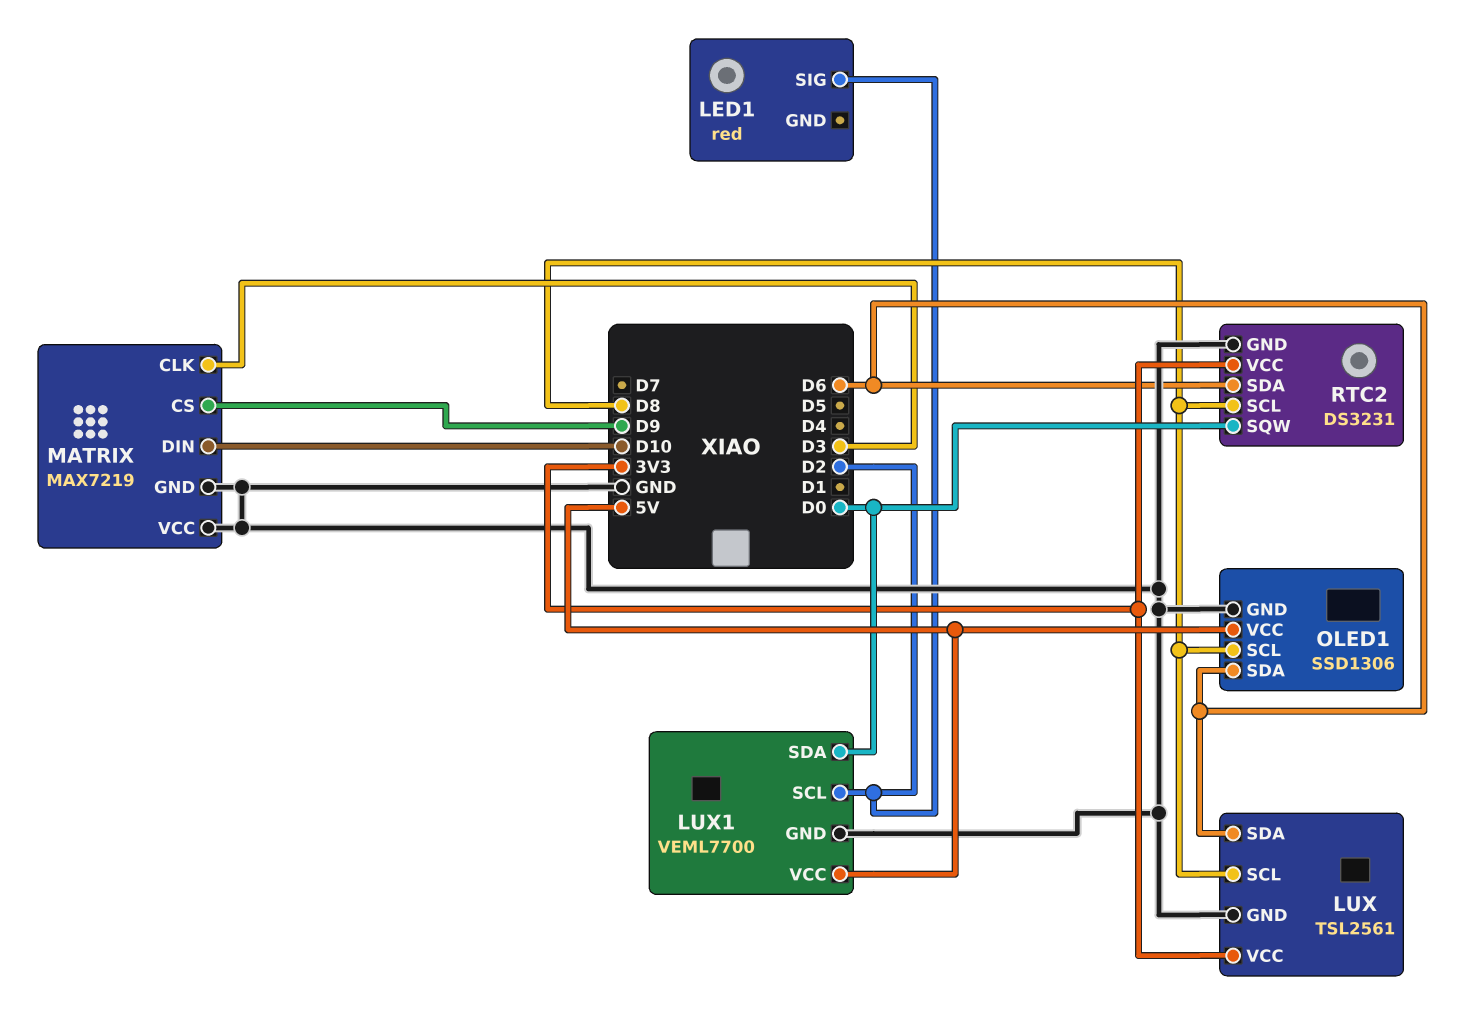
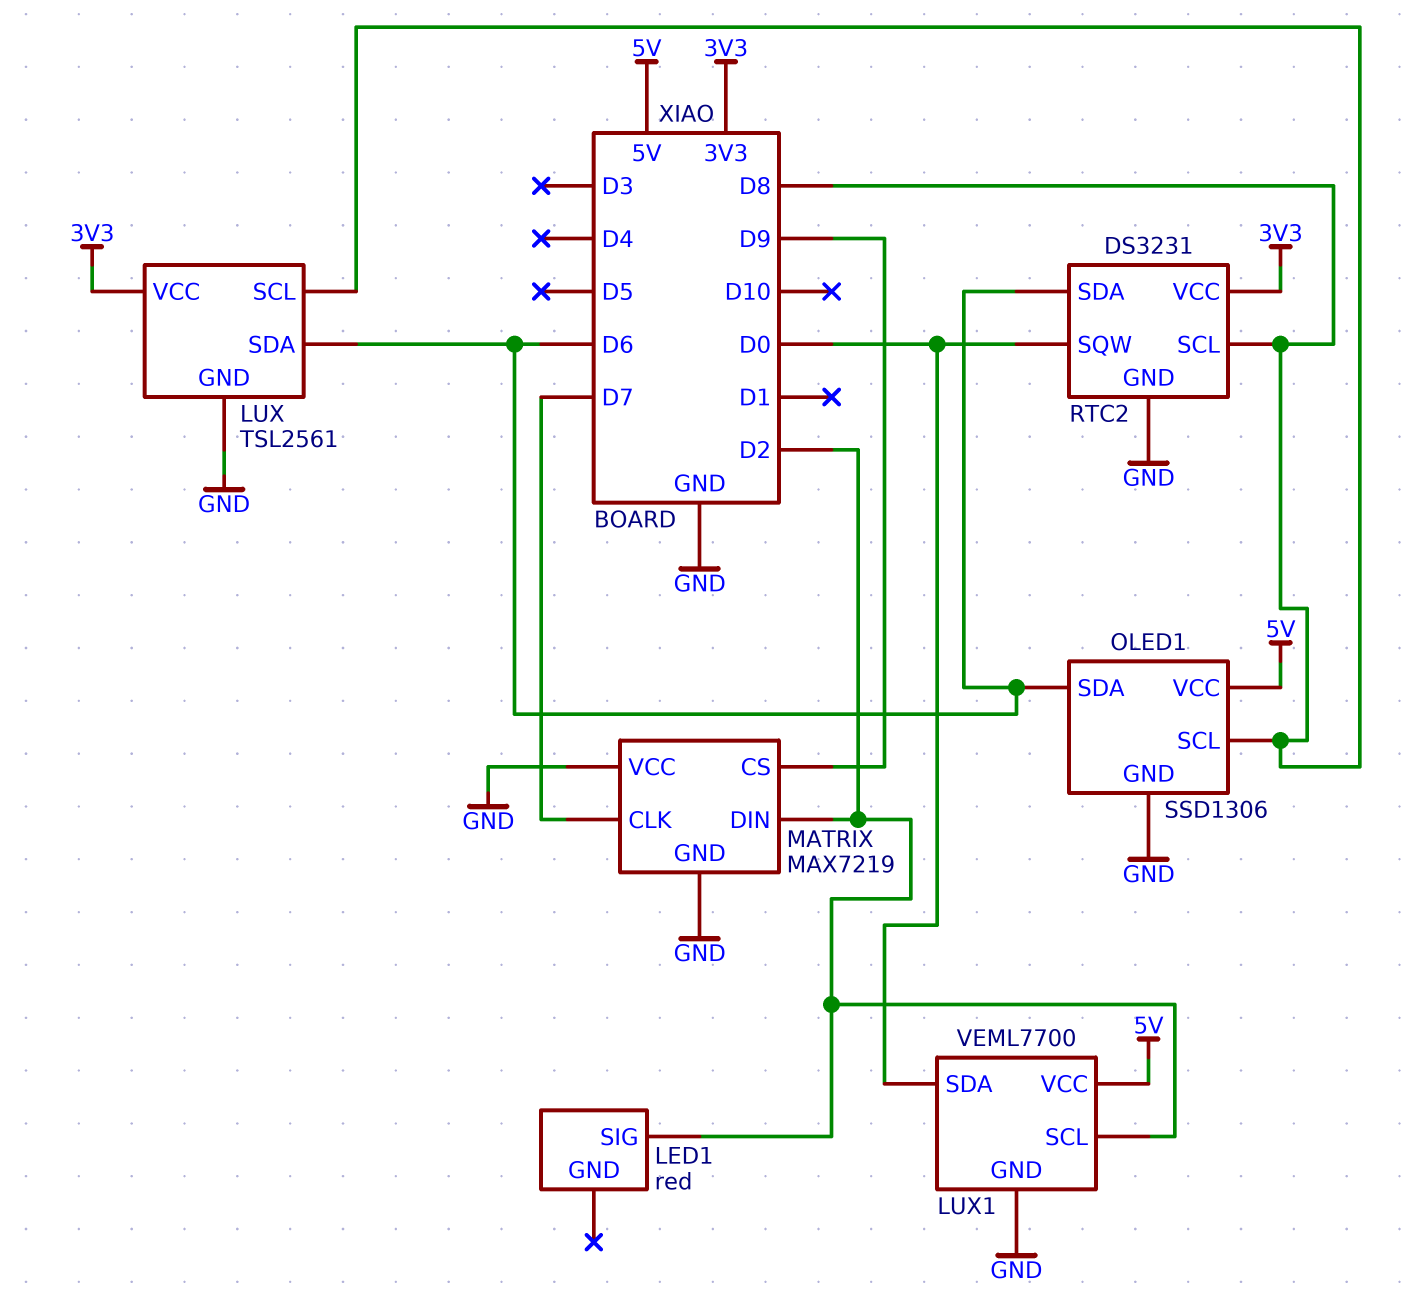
MATRIX pin CLK: D3 -> D7
MATRIX pin DIN: D10 -> D2

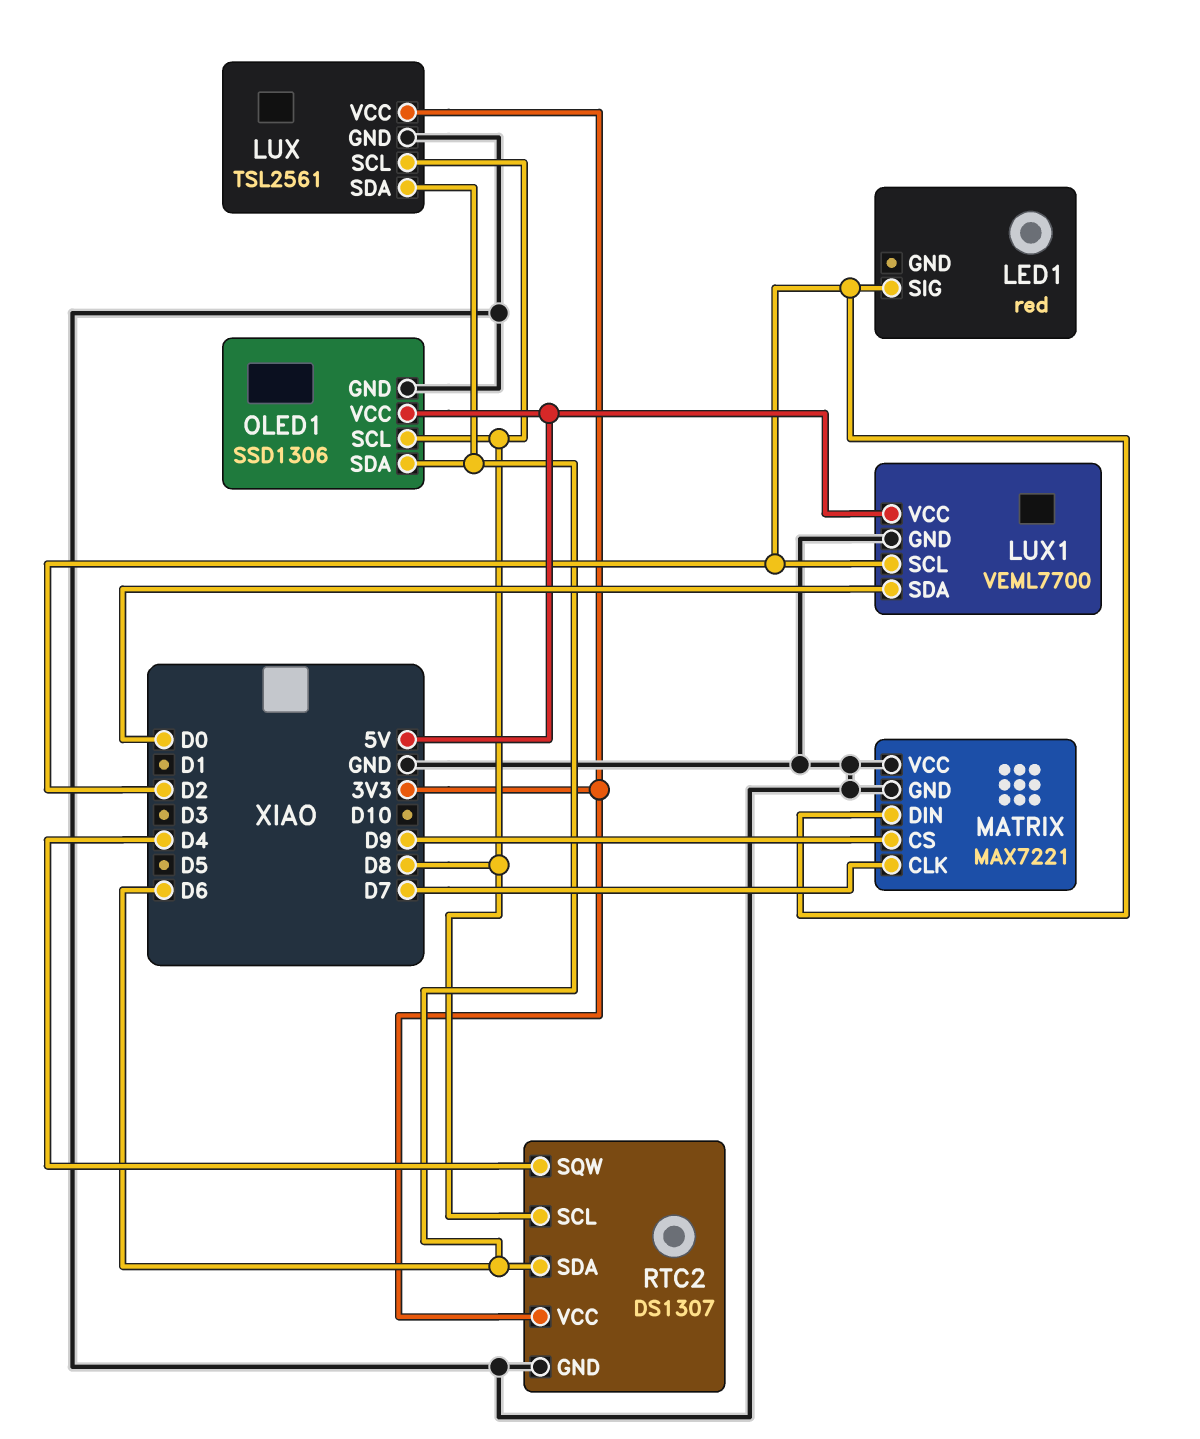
MATRIX: MAX7219 -> MAX7221
RTC2: DS3231 -> DS1307
RTC2 pin SQW: D0 -> D4

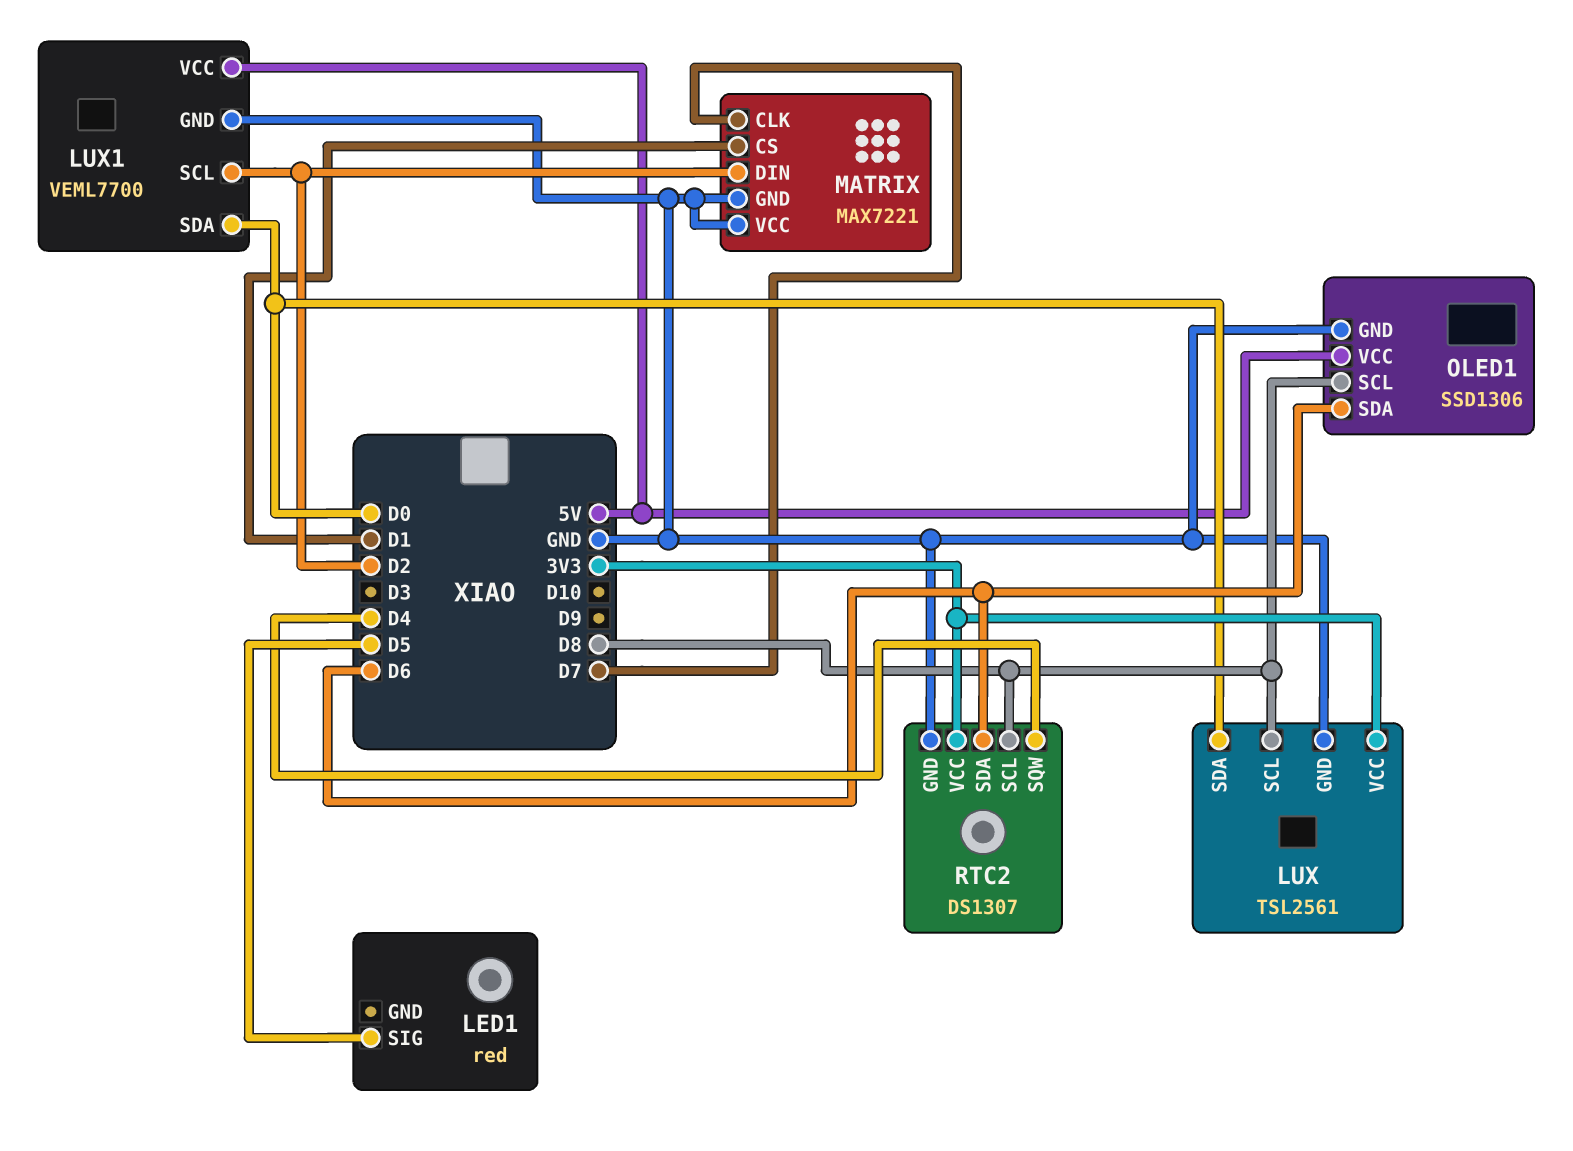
LED1 pin SIG: D2 -> D5
LUX pin SDA: D6 -> D0
MATRIX pin CS: D9 -> D1

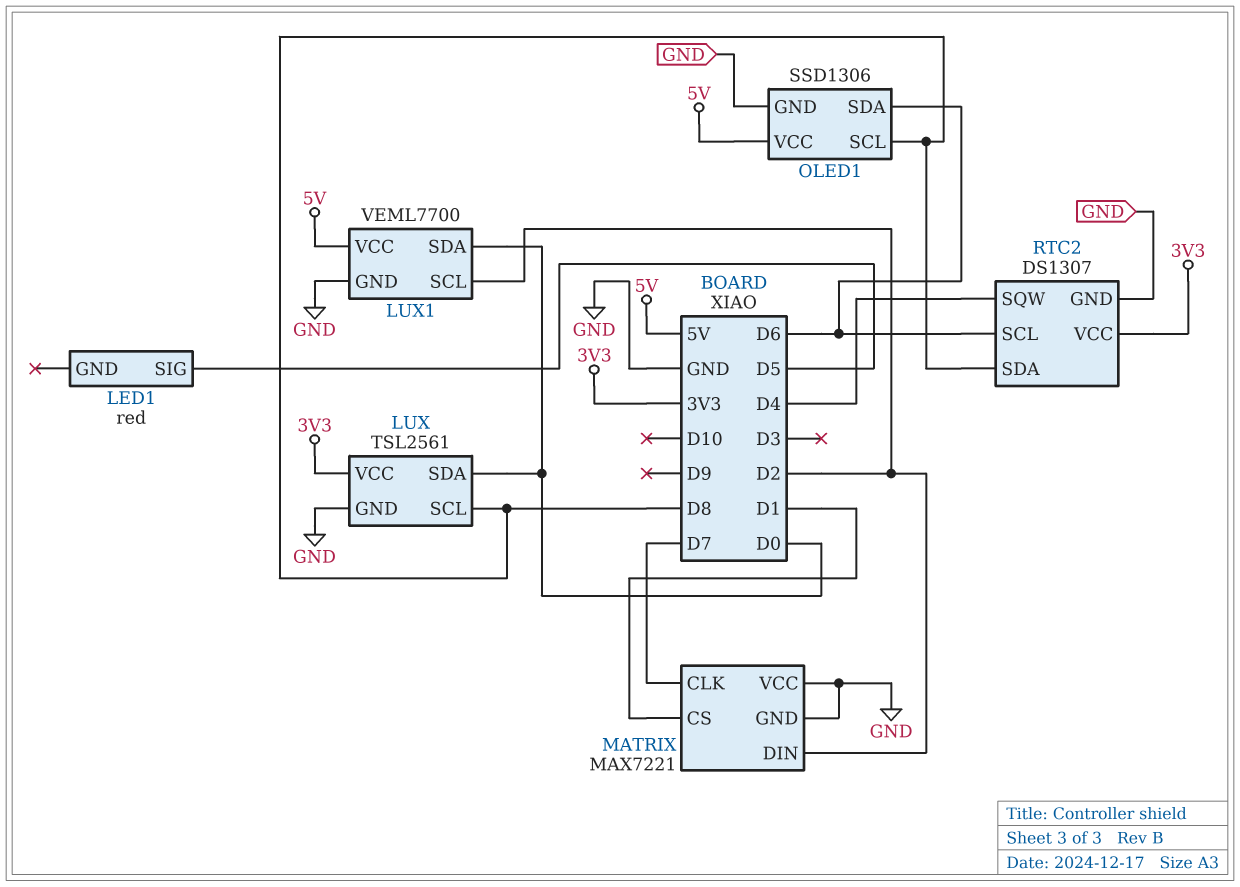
RTC2 pin SCL: D8 -> D6
RTC2 pin SDA: D6 -> D8

